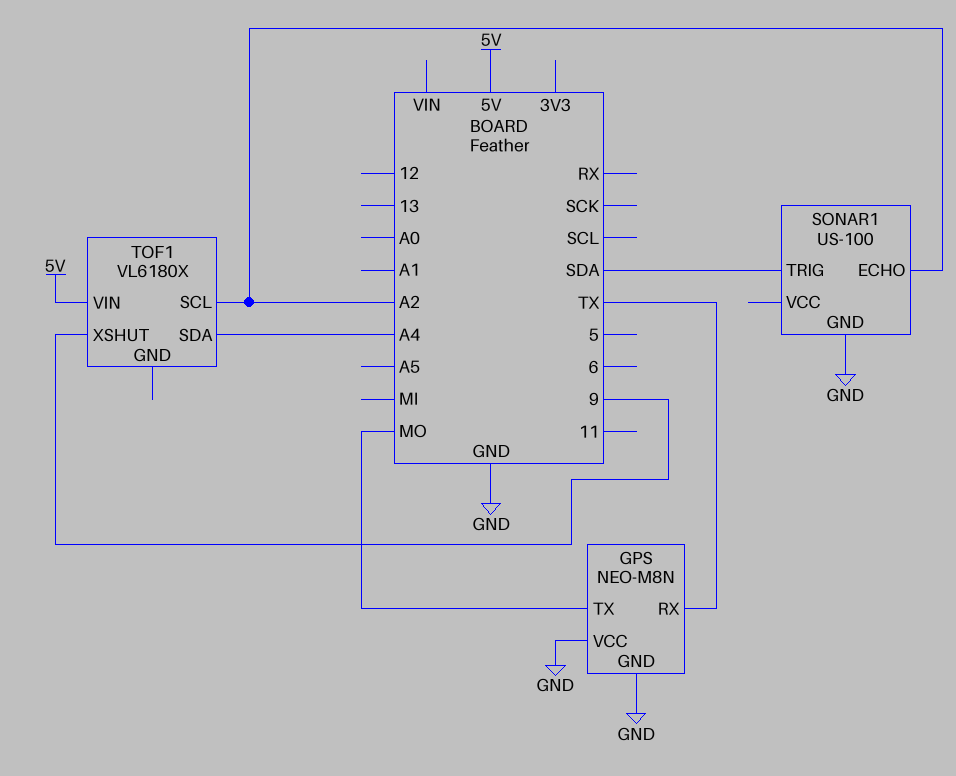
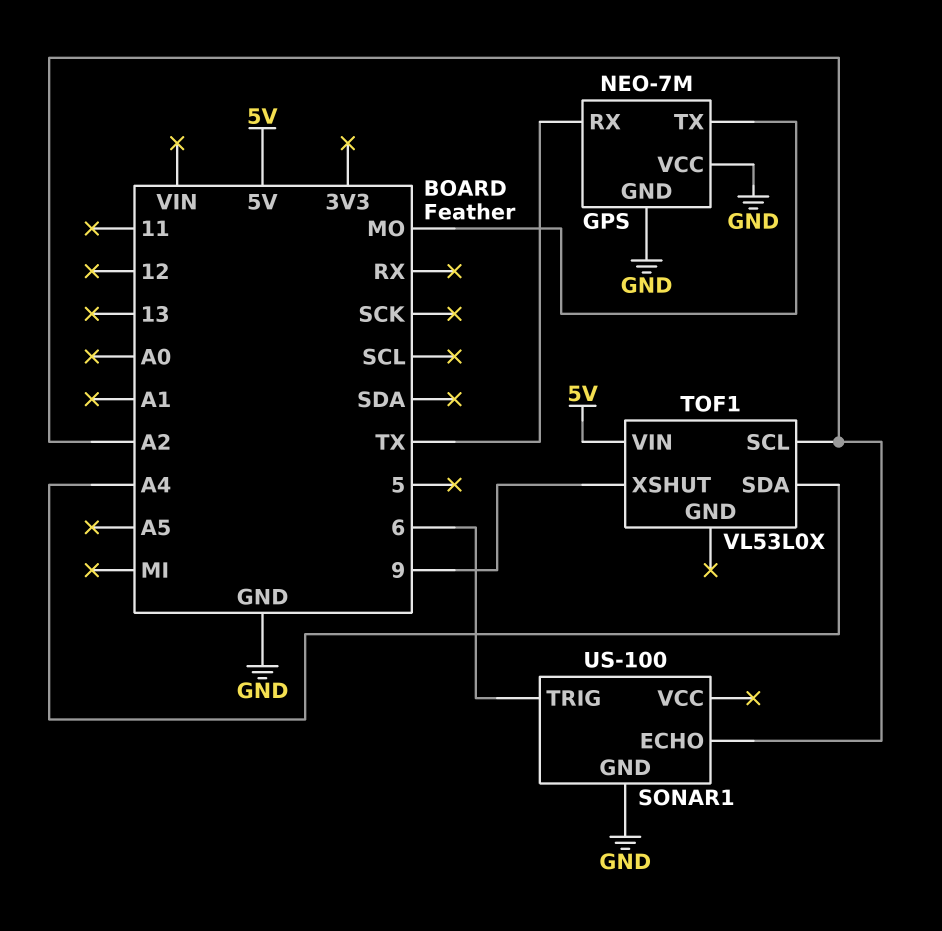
GPS: NEO-M8N -> NEO-7M
SONAR1 pin TRIG: SDA -> 6
TOF1: VL6180X -> VL53L0X

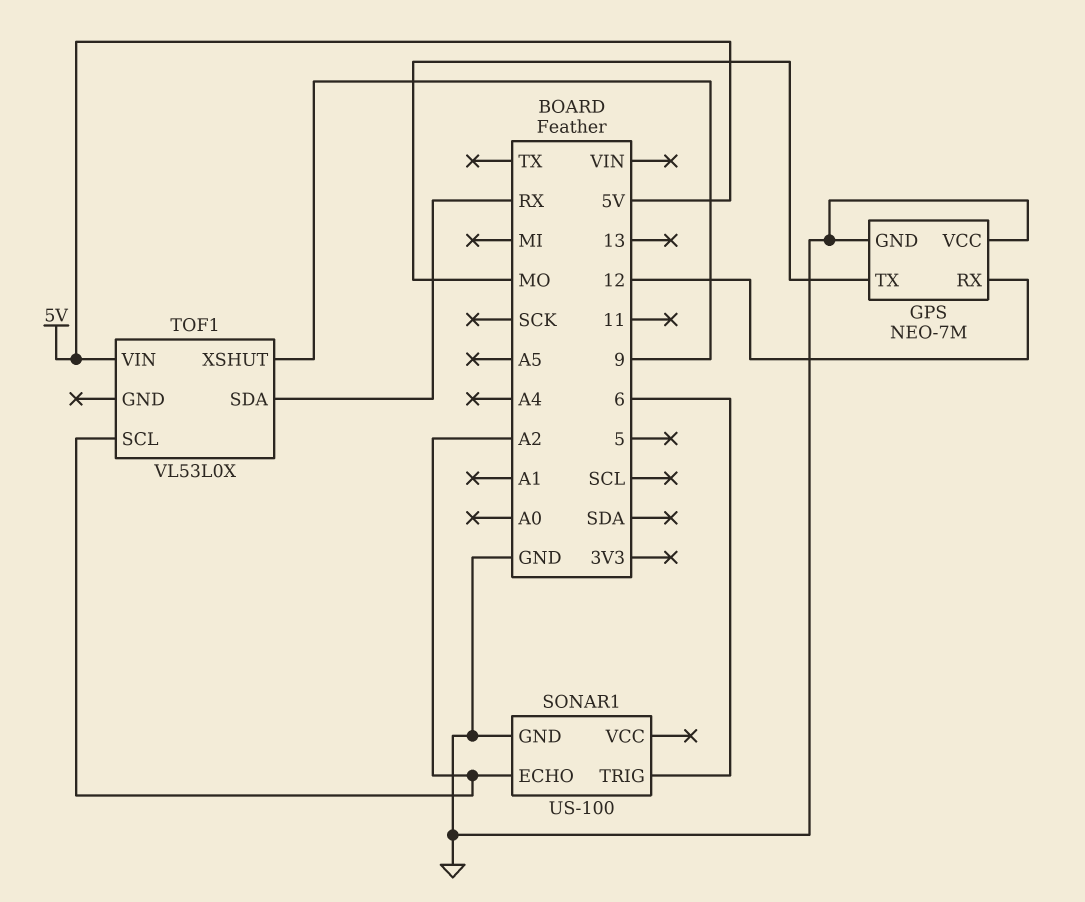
GPS pin RX: TX -> 12
TOF1 pin SDA: A4 -> RX

